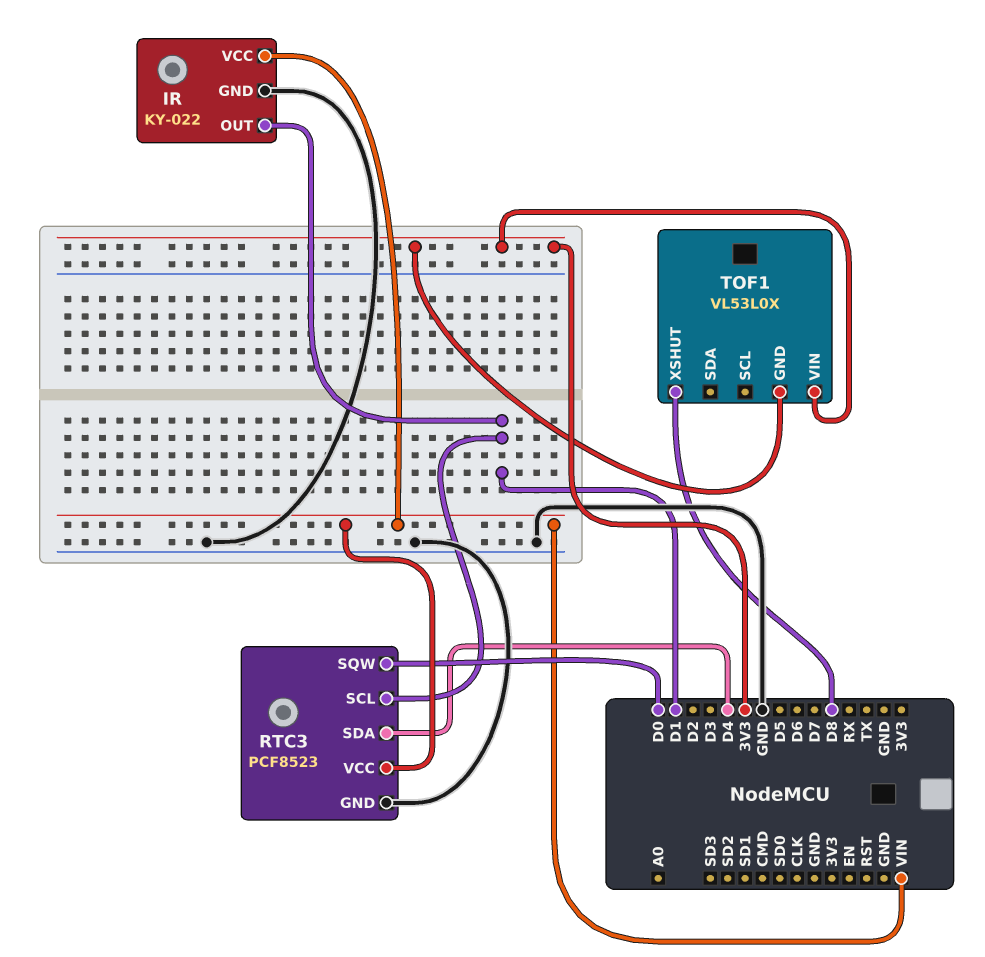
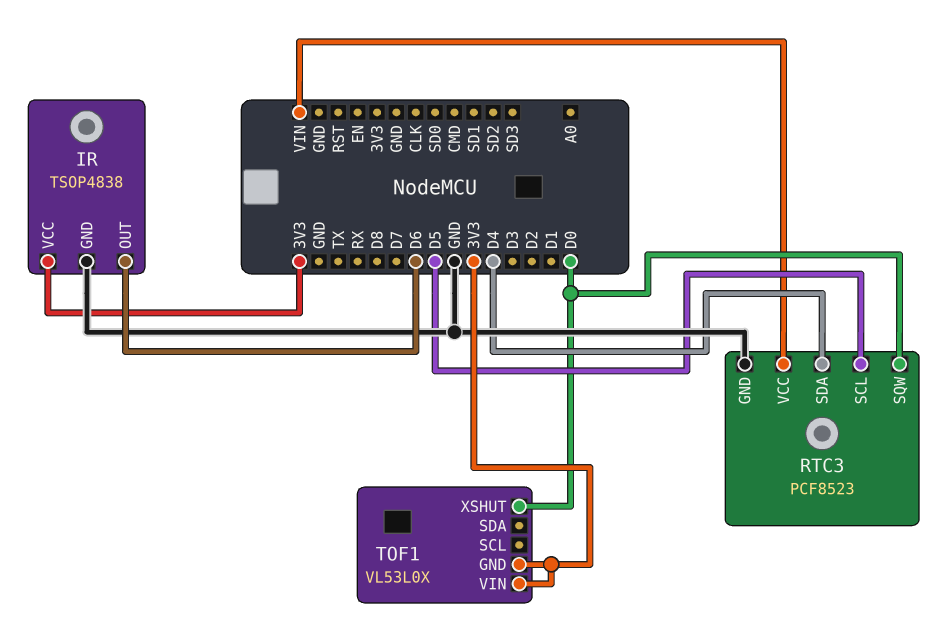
IR: KY-022 -> TSOP4838
IR pin OUT: D1 -> D6
IR pin VCC: VIN -> 3V3
RTC3 pin SCL: D1 -> D5
TOF1 pin XSHUT: D8 -> D0

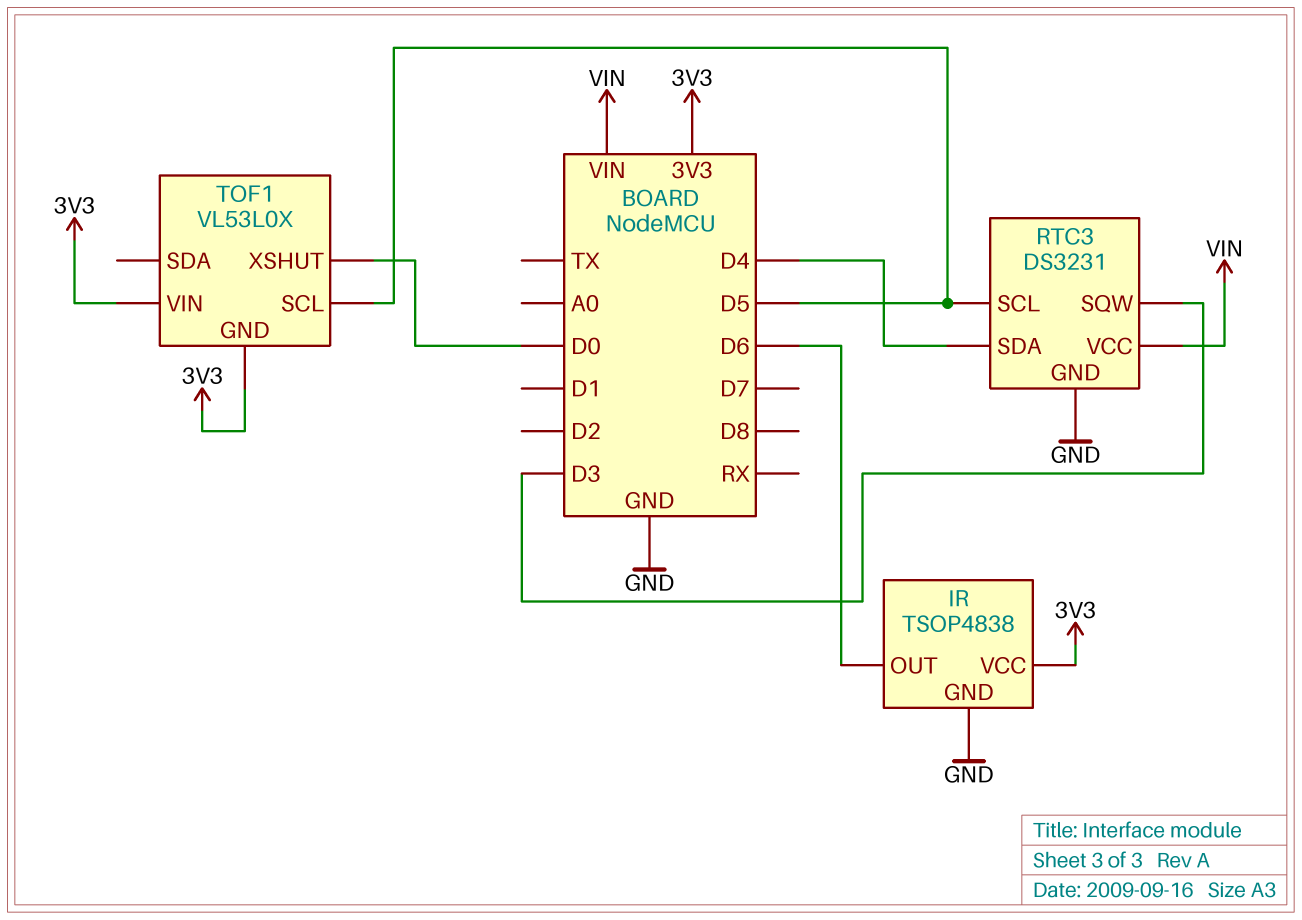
RTC3: PCF8523 -> DS3231
RTC3 pin SQW: D0 -> D3
TOF1 pin SCL: none -> D5

